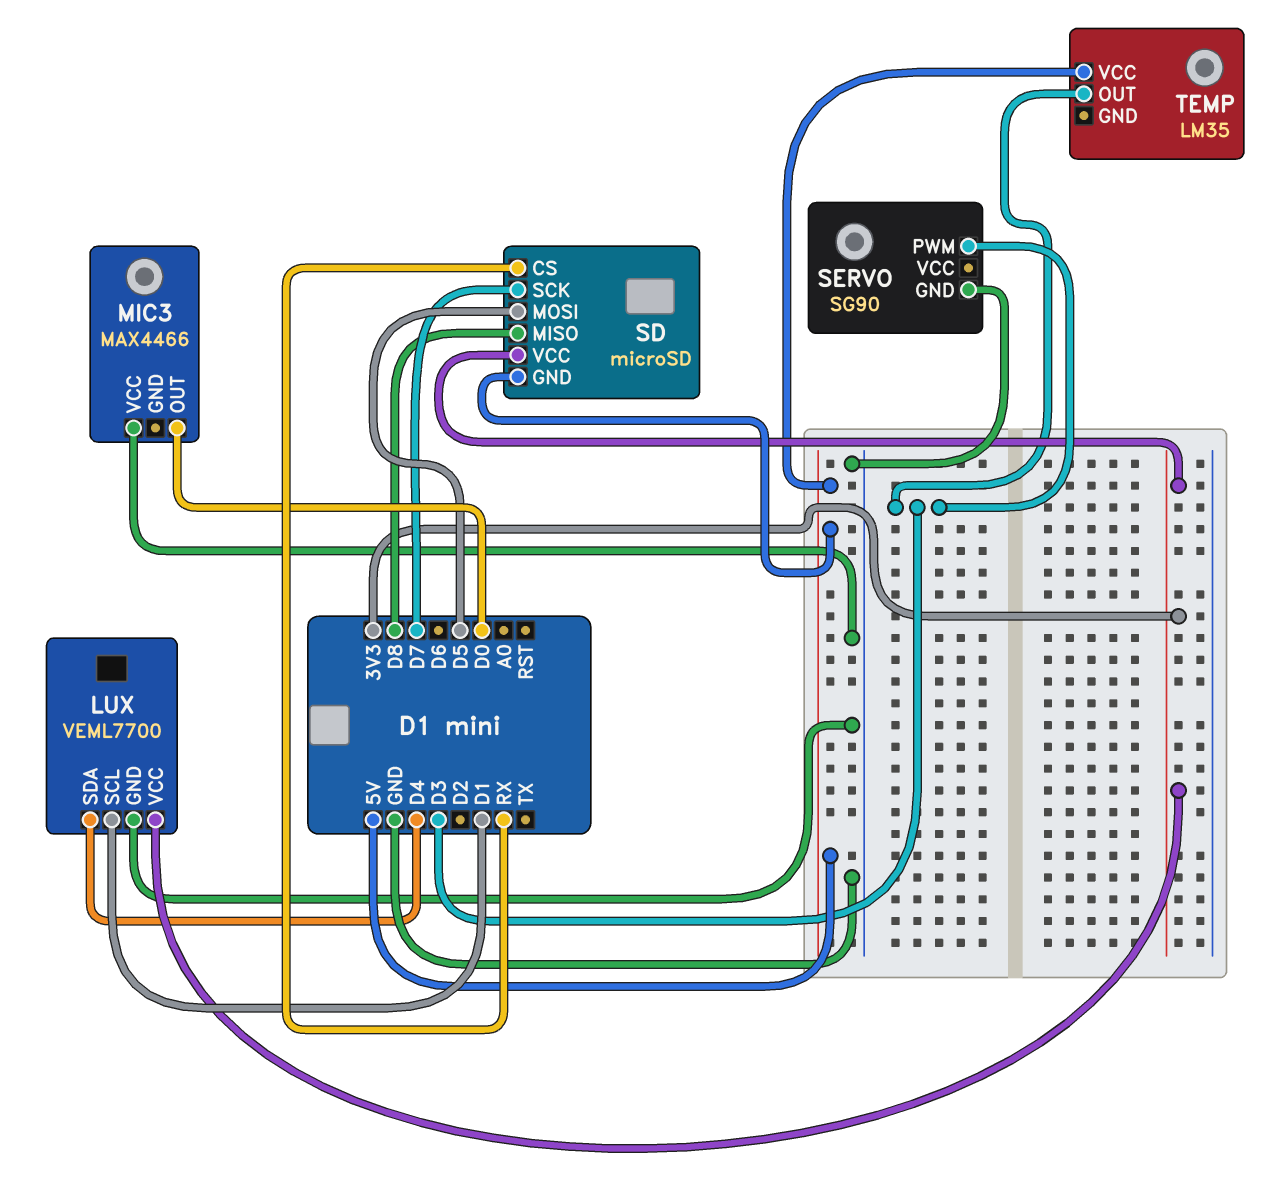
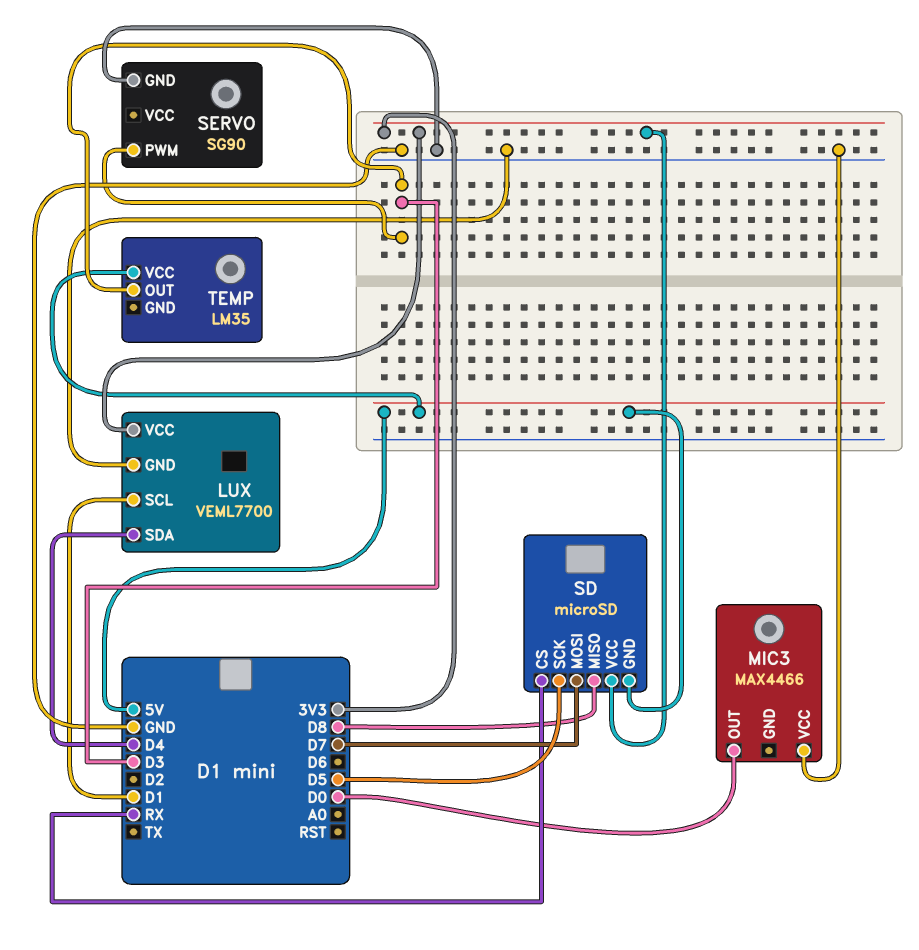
SD pin MOSI: D5 -> D7
SD pin SCK: D7 -> D5

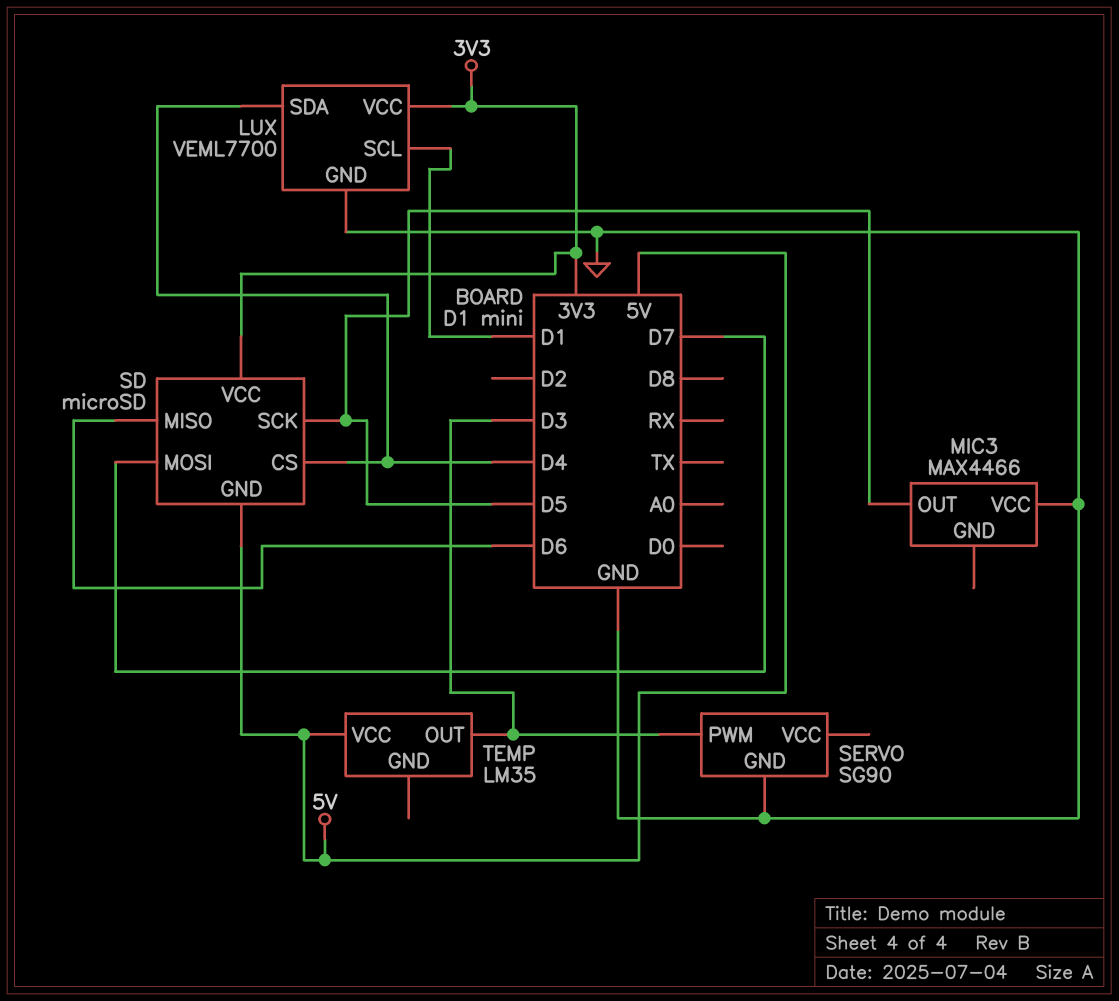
MIC3 pin OUT: D0 -> D5
SD pin CS: RX -> D4
SD pin MISO: D8 -> D6

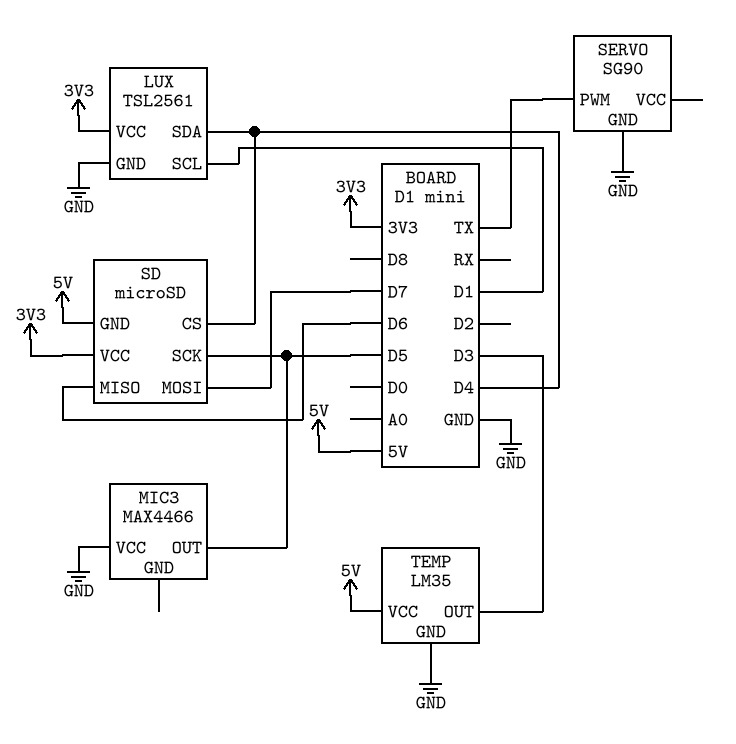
LUX: VEML7700 -> TSL2561
SERVO pin PWM: D3 -> TX
TEMP pin GND: none -> GND

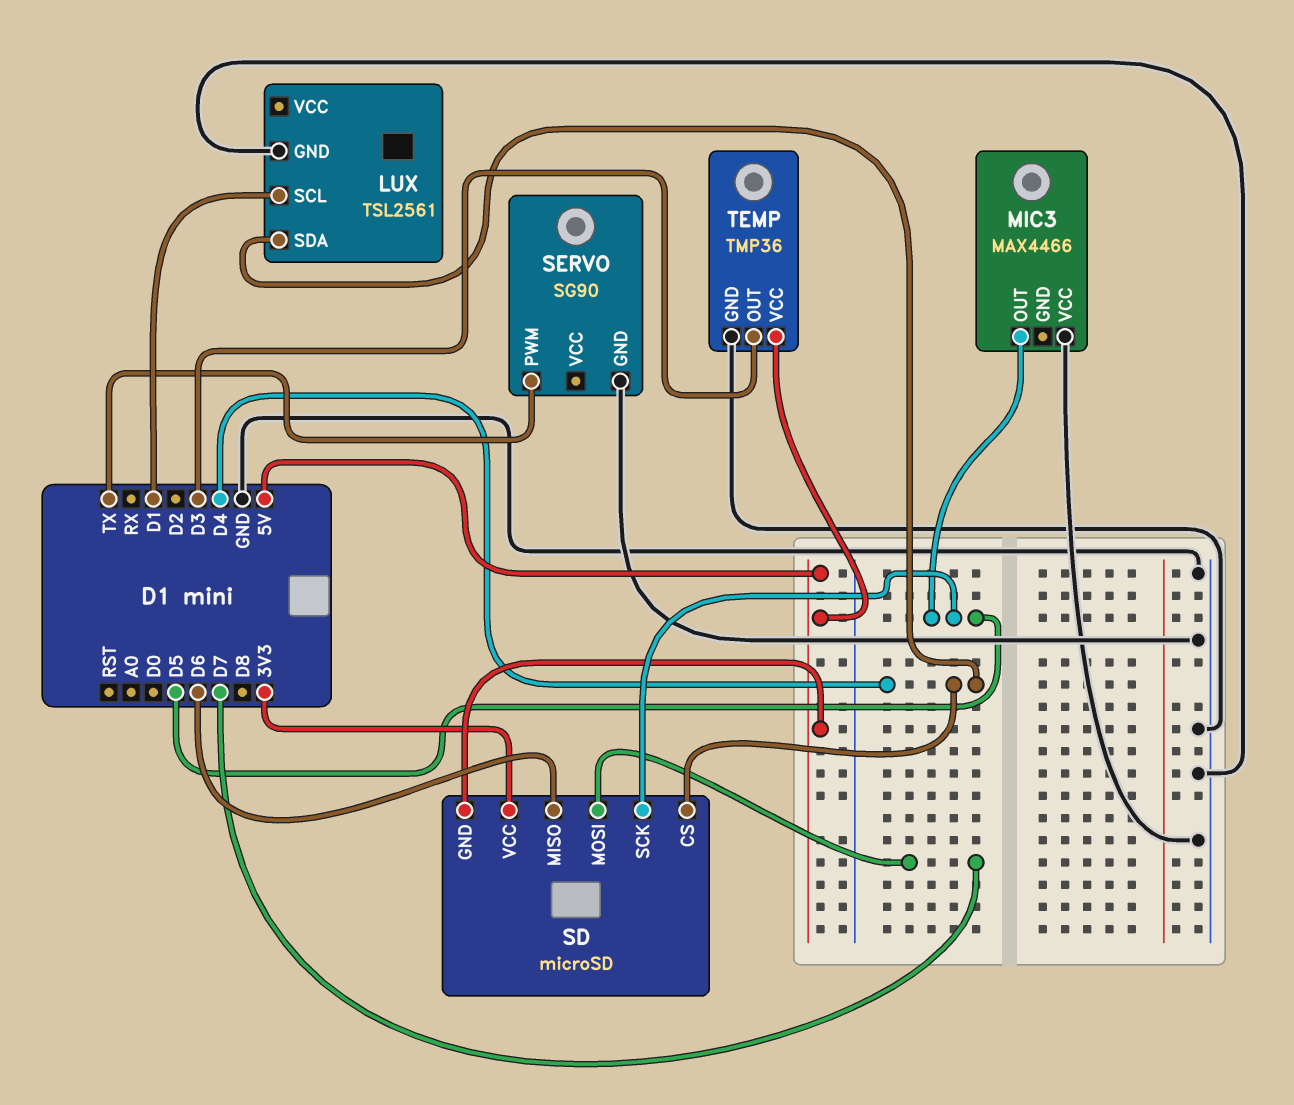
LUX pin VCC: 3V3 -> none
TEMP: LM35 -> TMP36

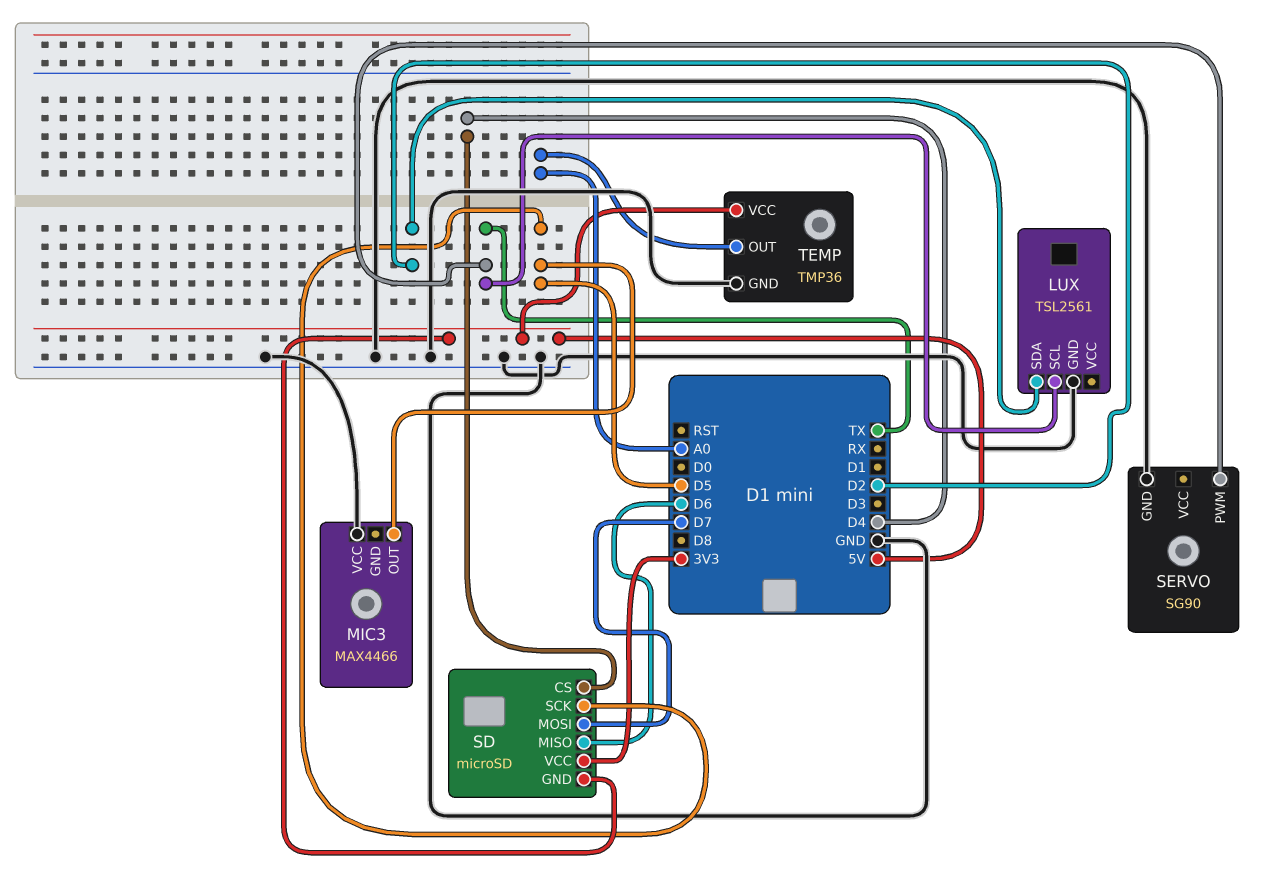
LUX pin SCL: D1 -> TX
LUX pin SDA: D4 -> D2
TEMP pin OUT: D3 -> A0

